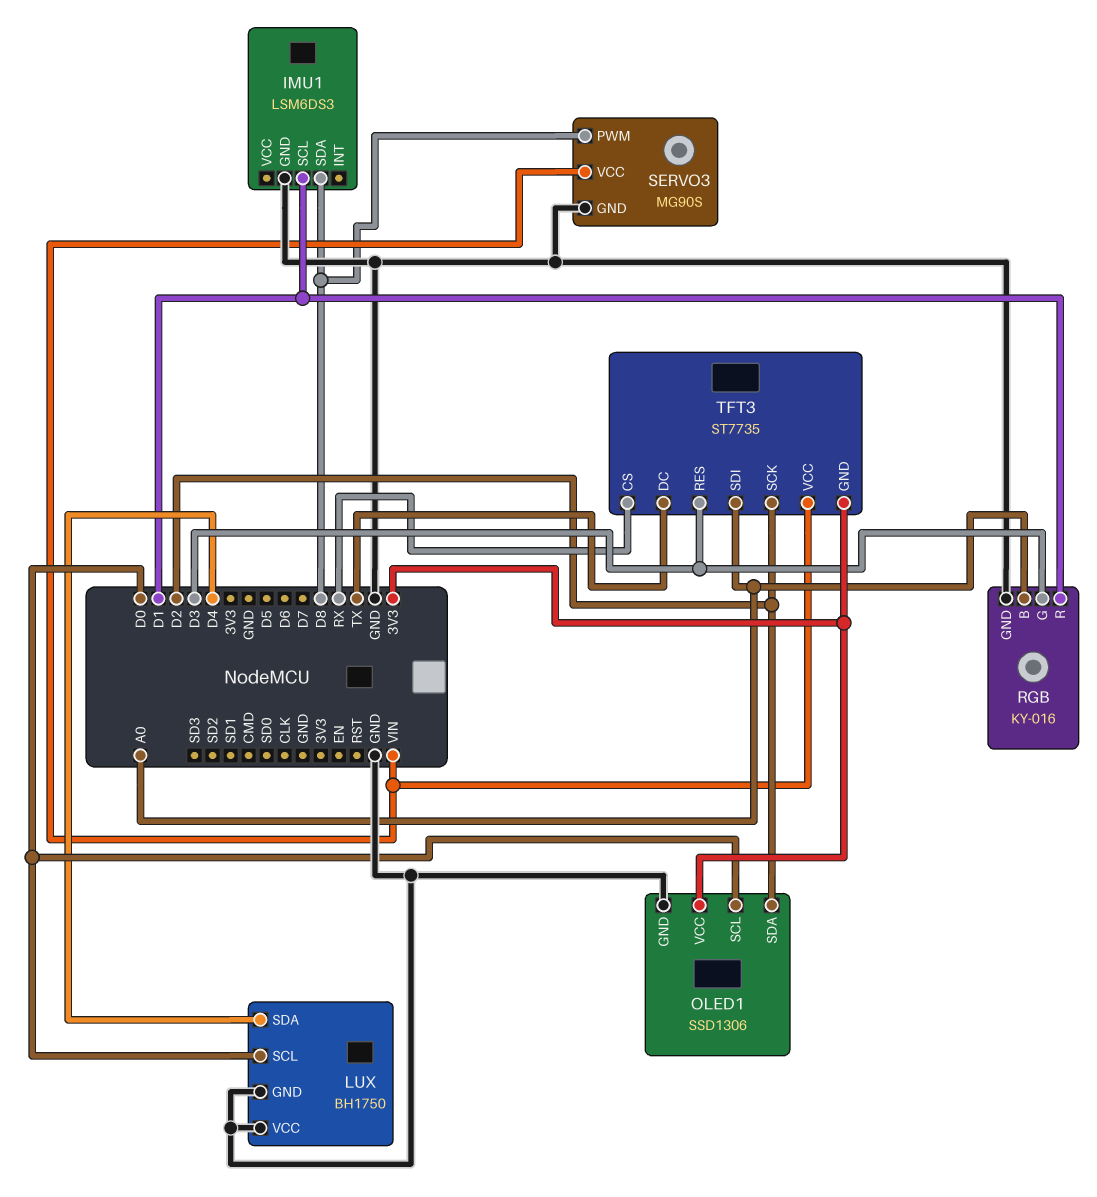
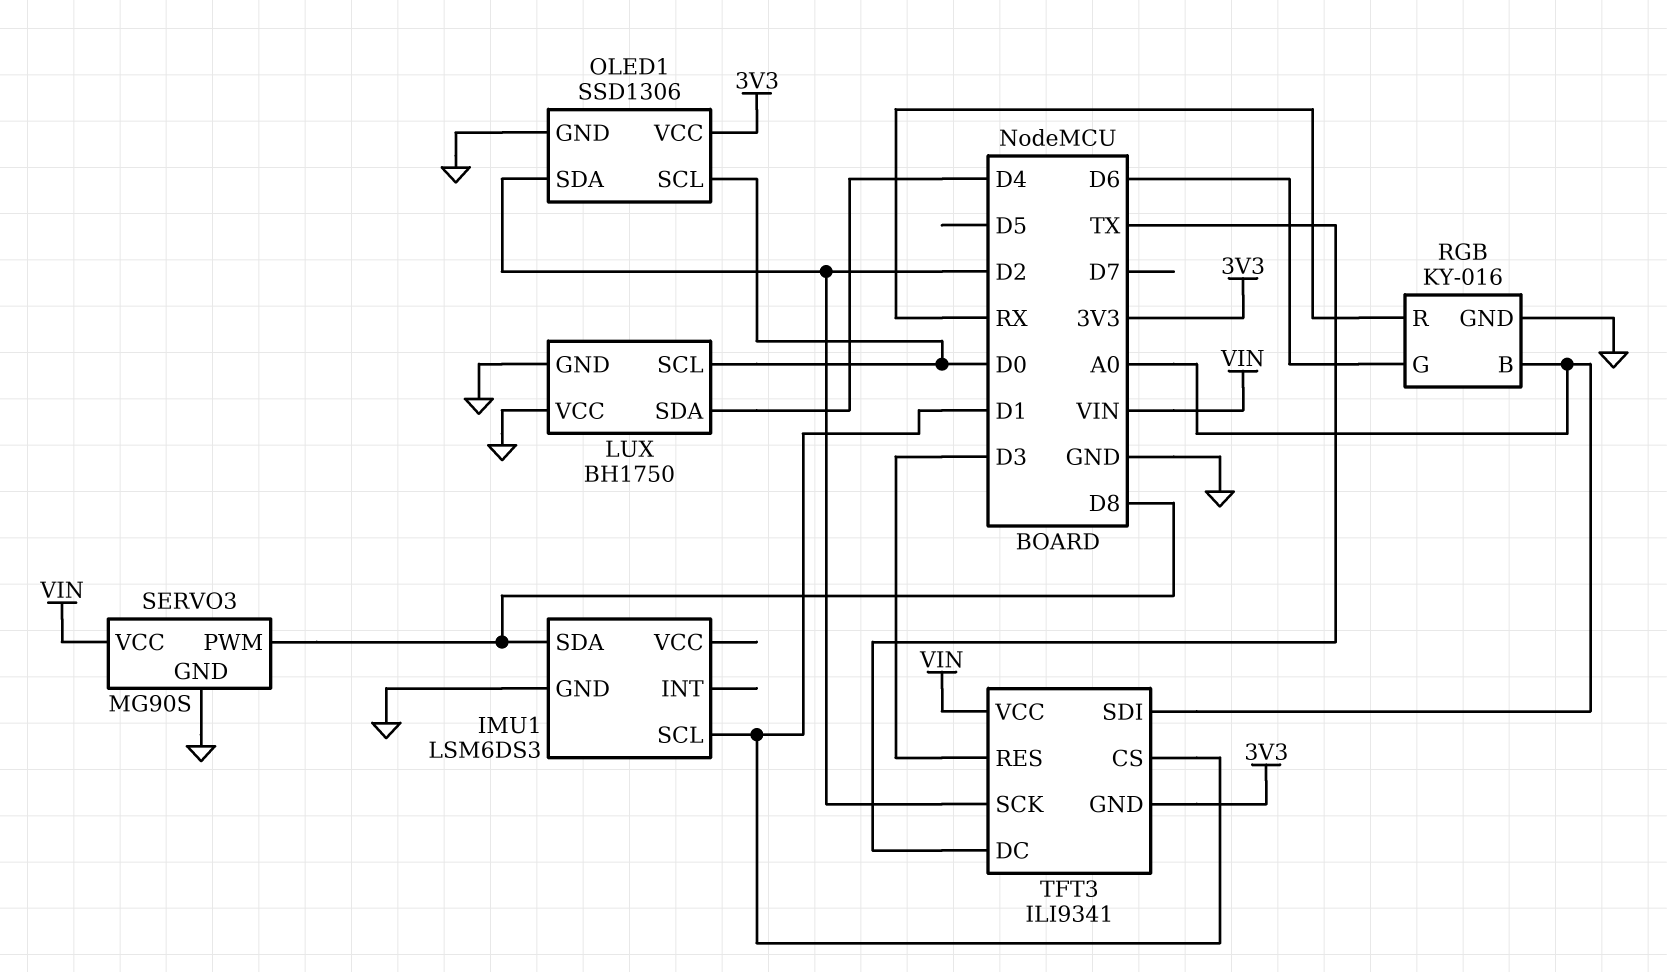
RGB pin G: D3 -> D6
RGB pin R: D1 -> RX
TFT3: ST7735 -> ILI9341
TFT3 pin CS: RX -> D1

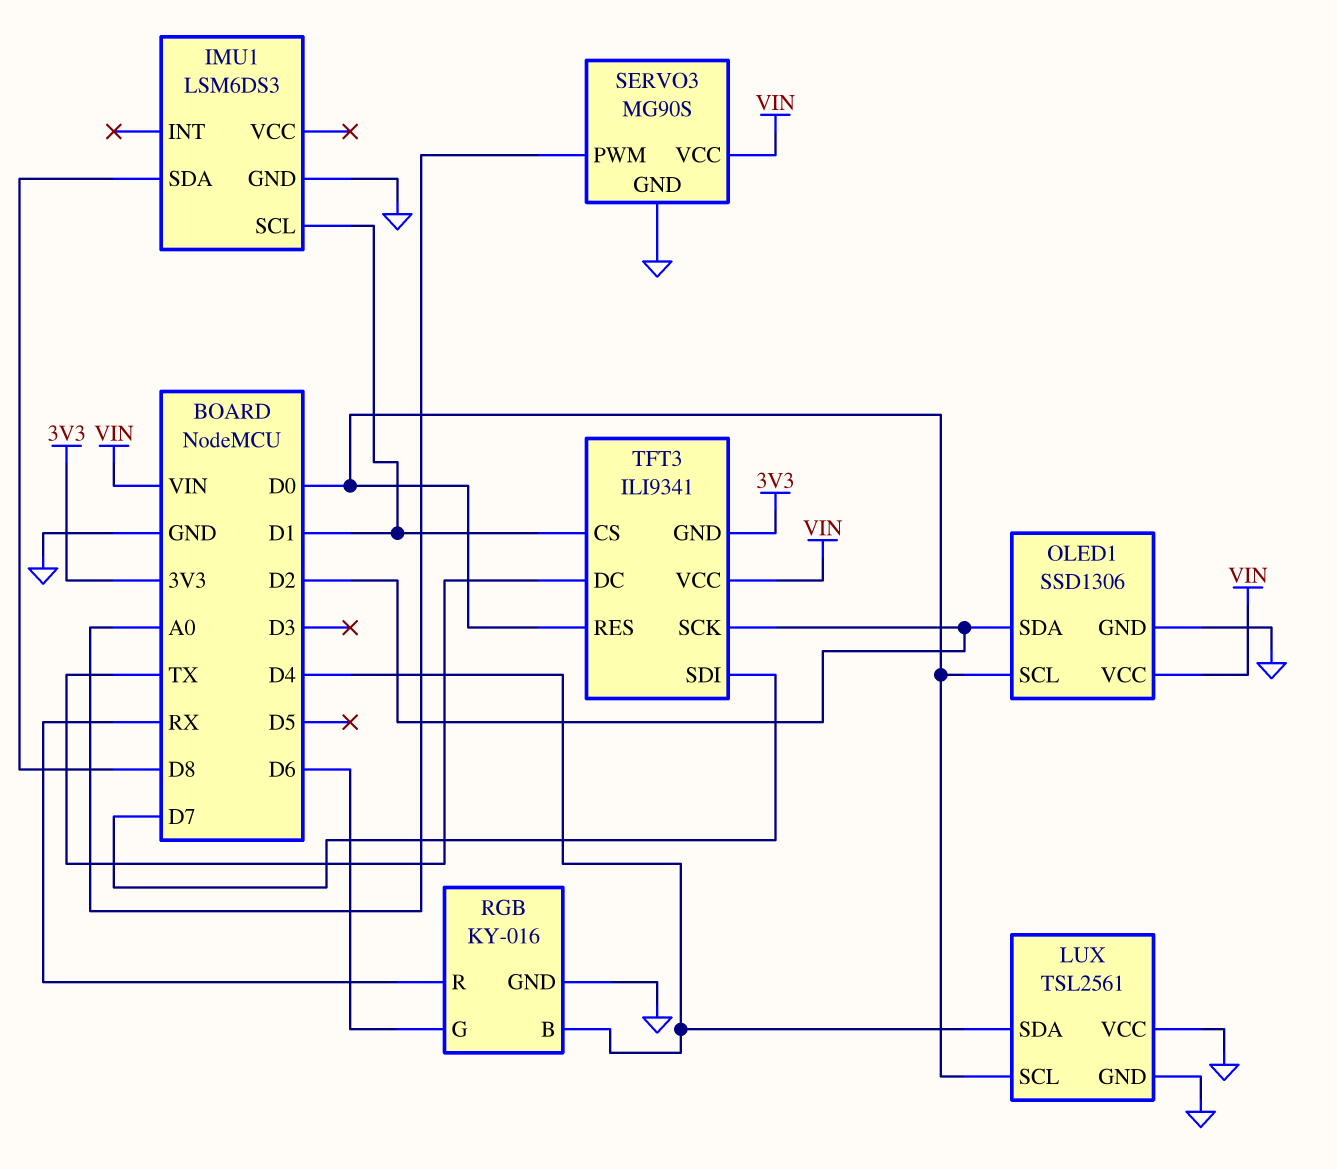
LUX: BH1750 -> TSL2561
OLED1 pin VCC: 3V3 -> VIN
RGB pin B: A0 -> D4
SERVO3 pin PWM: D8 -> A0
TFT3 pin RES: D3 -> D0
TFT3 pin SDI: A0 -> D7

